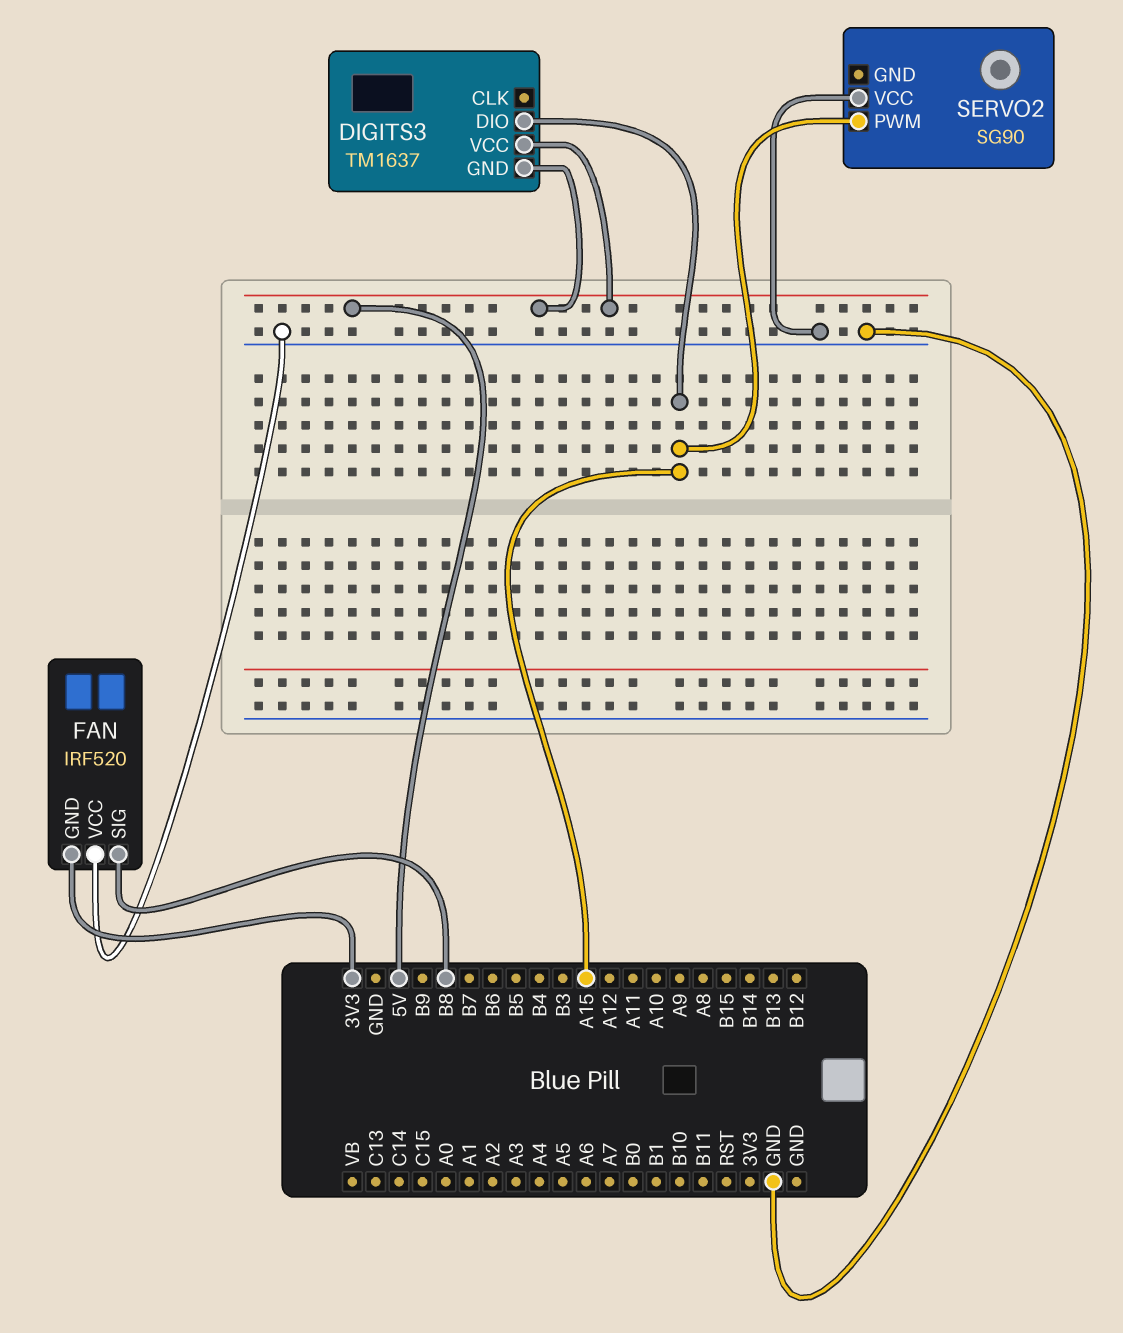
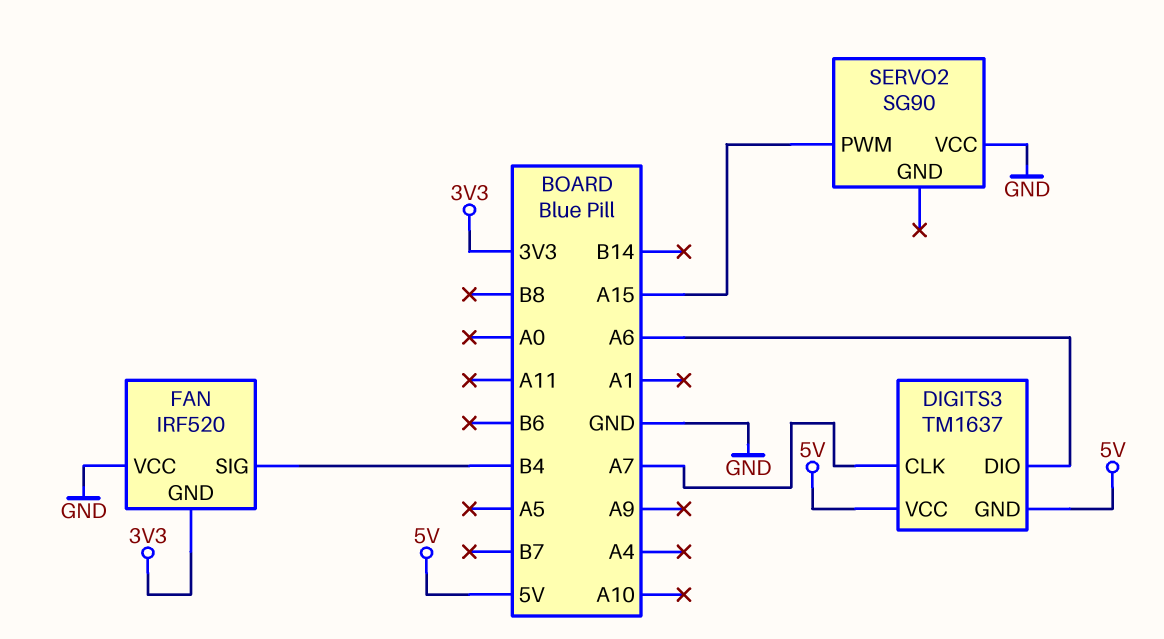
DIGITS3 pin CLK: none -> A7
DIGITS3 pin DIO: A15 -> A6
FAN pin SIG: B8 -> B4

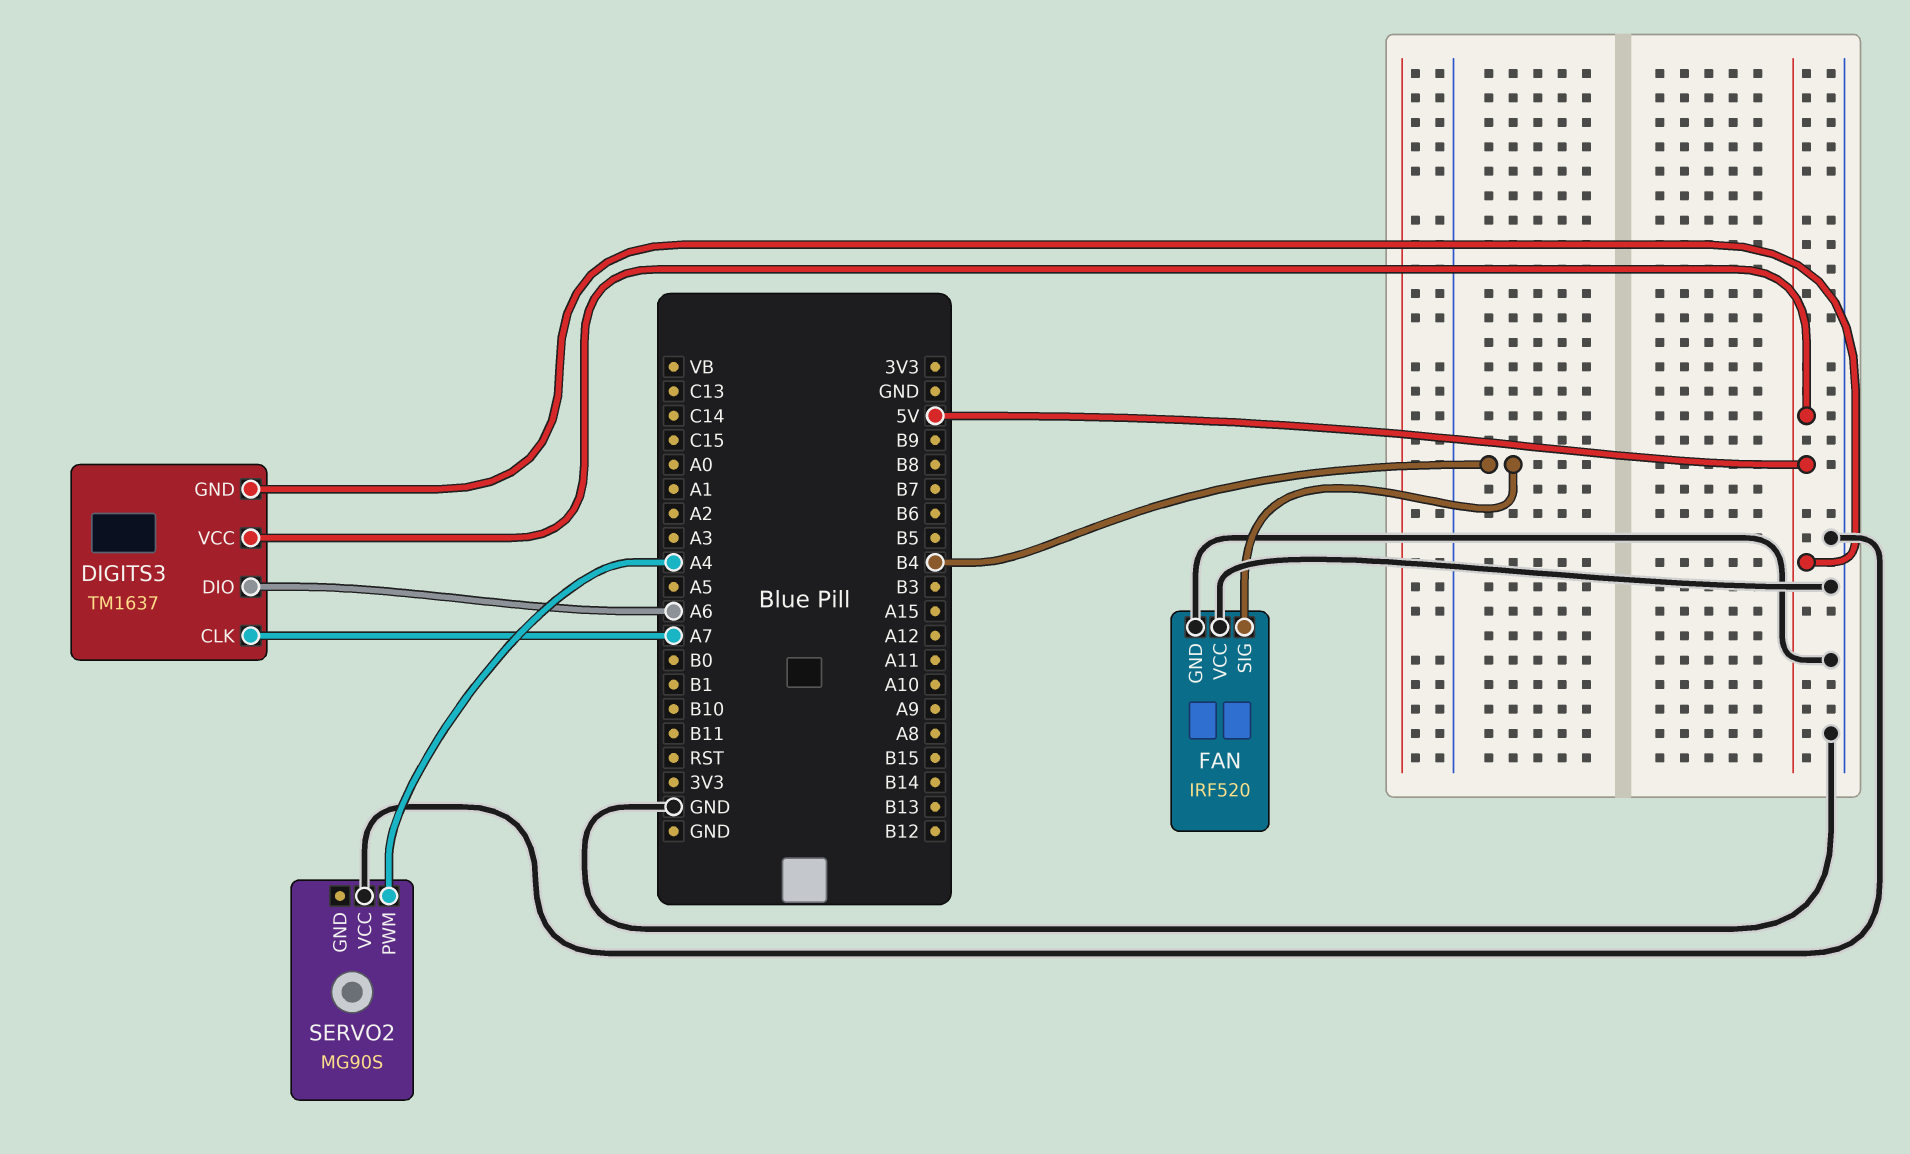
FAN pin GND: 3V3 -> GND
SERVO2: SG90 -> MG90S
SERVO2 pin PWM: A15 -> A4

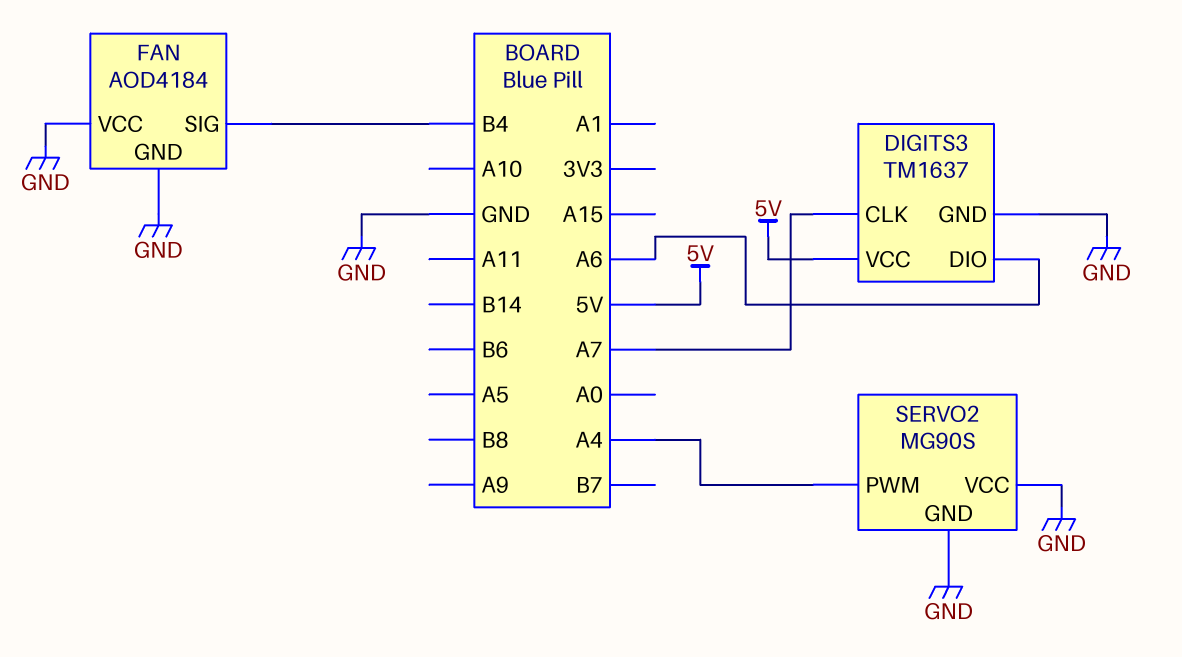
DIGITS3 pin GND: 5V -> GND
FAN: IRF520 -> AOD4184
SERVO2 pin GND: none -> GND

